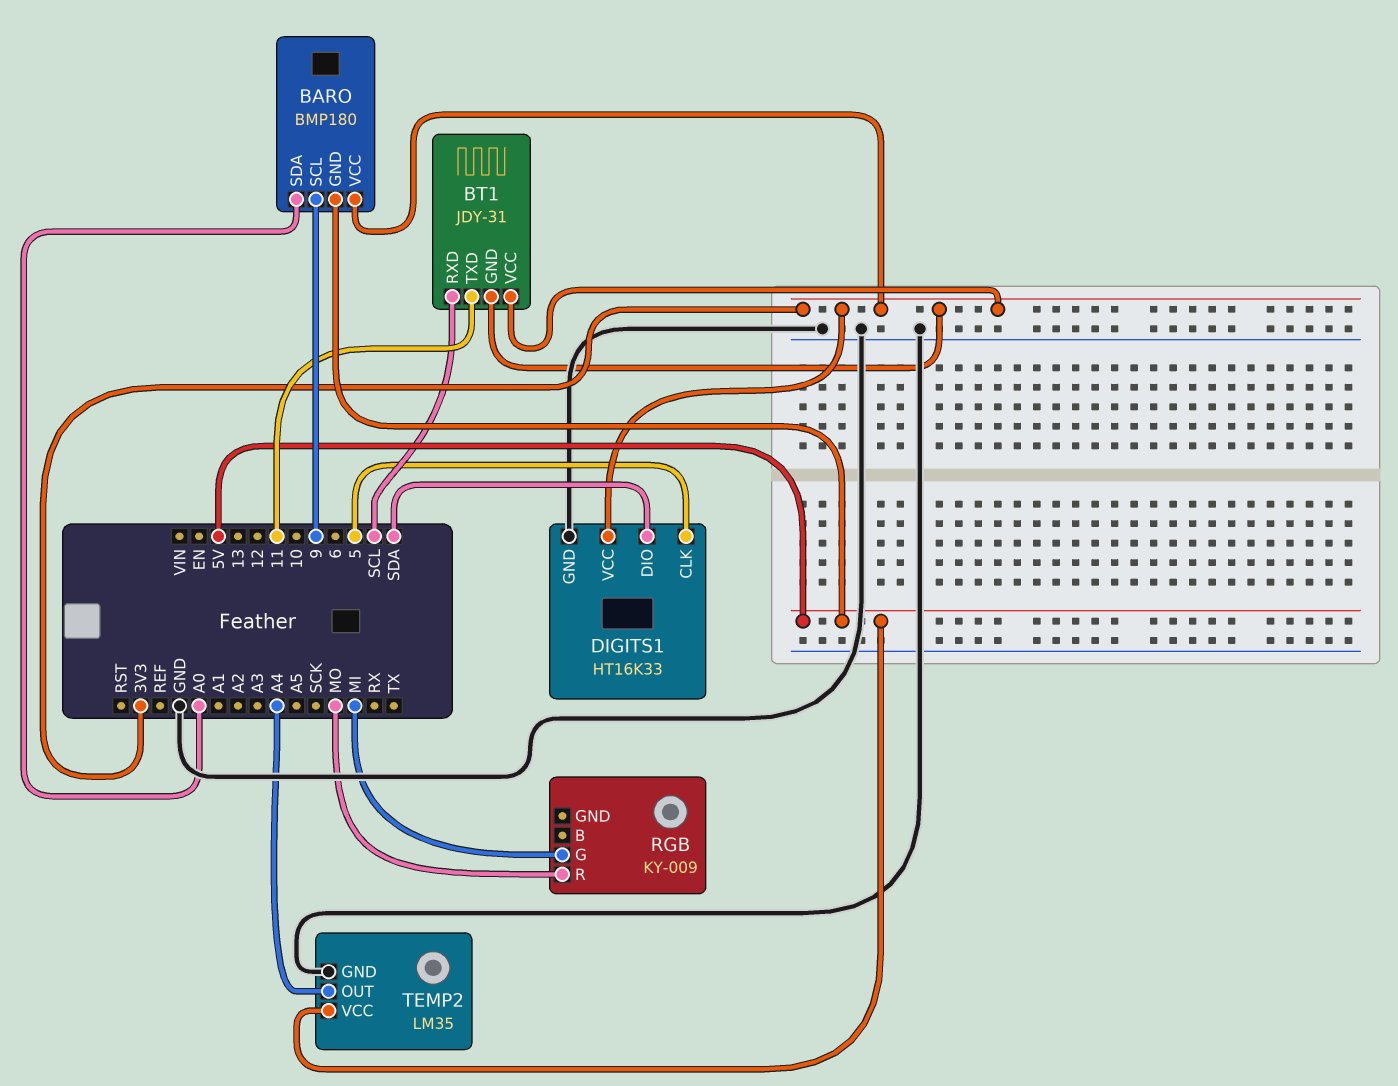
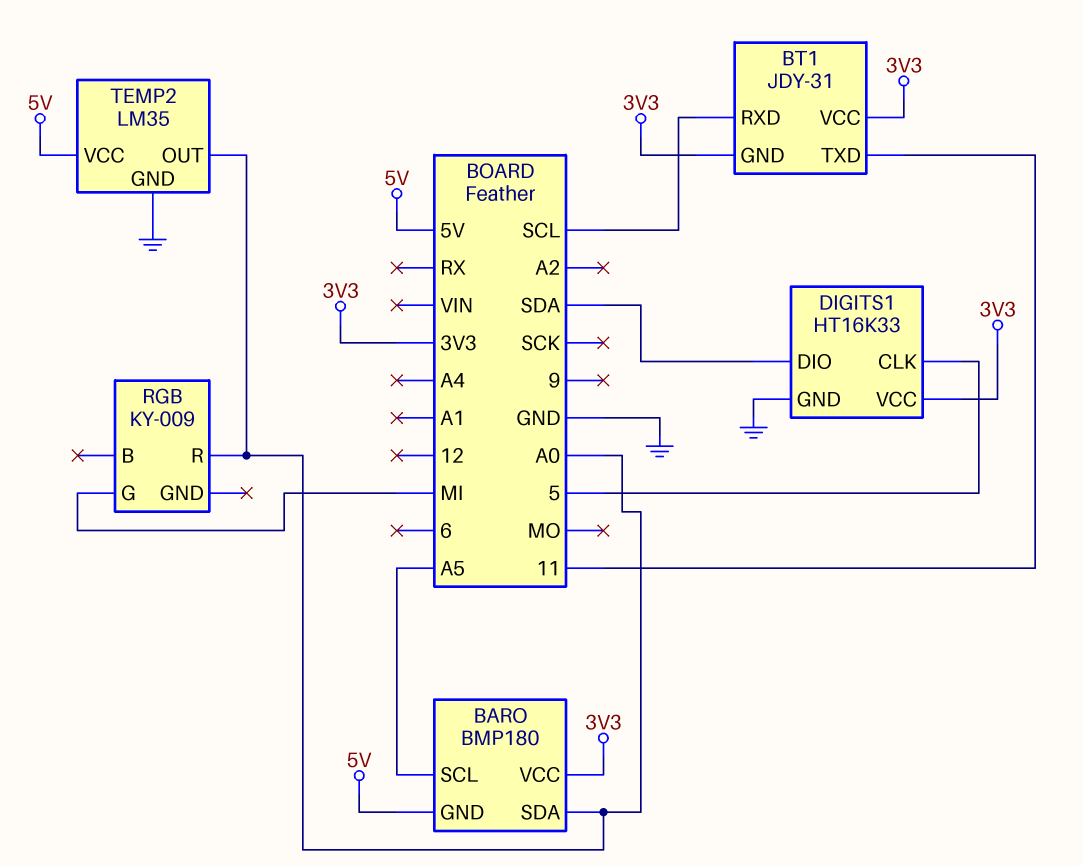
BARO pin SCL: 9 -> A5
RGB pin R: MO -> A0
TEMP2 pin OUT: A4 -> A0

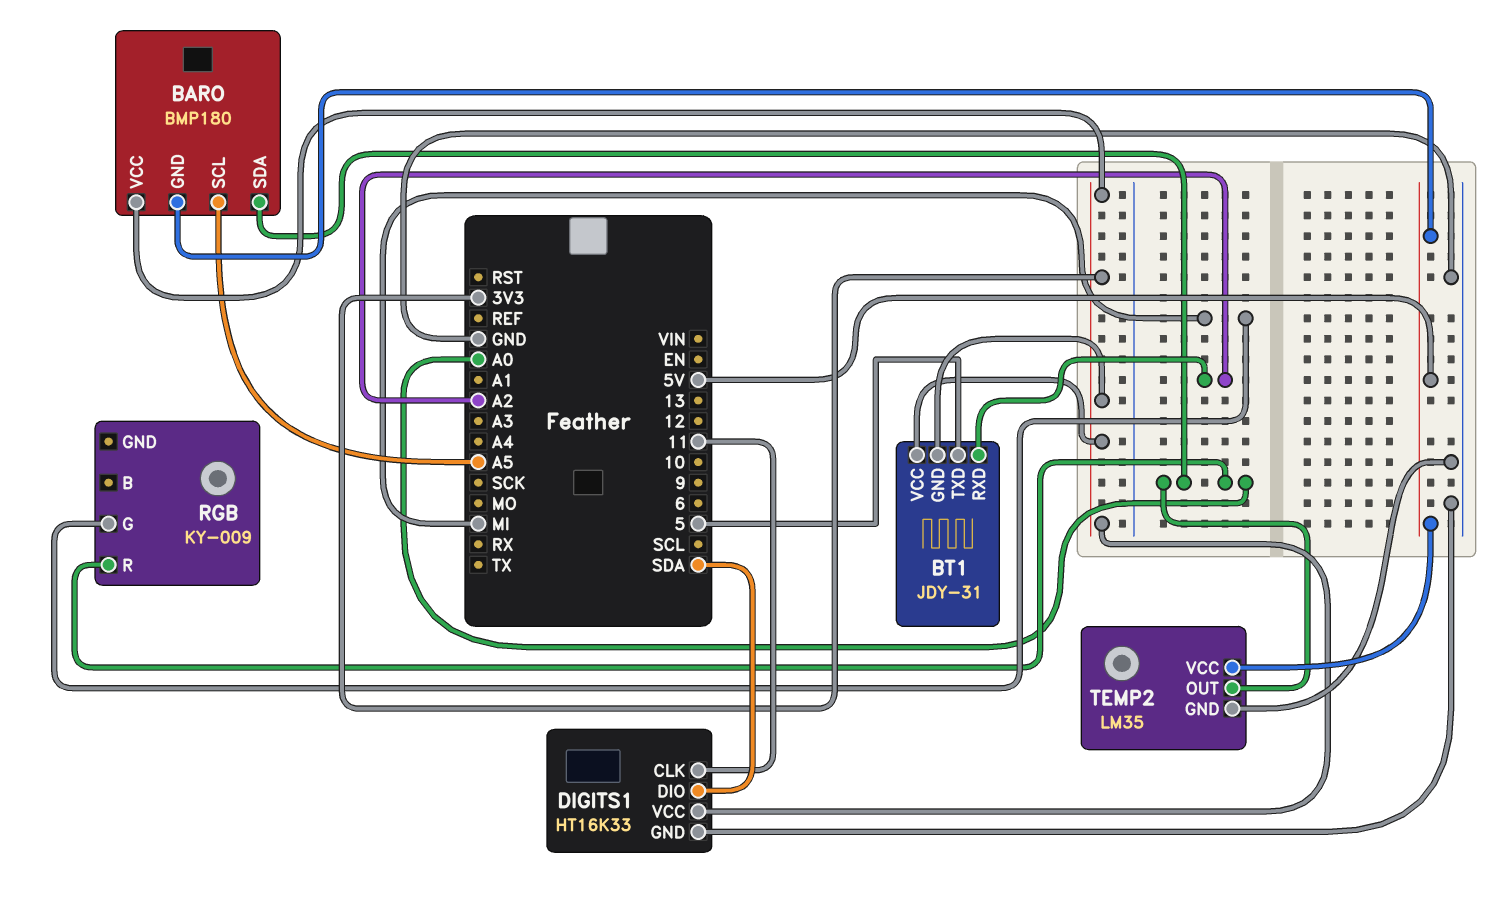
BT1 pin RXD: SCL -> A2
BT1 pin TXD: 11 -> 5
DIGITS1 pin CLK: 5 -> 11

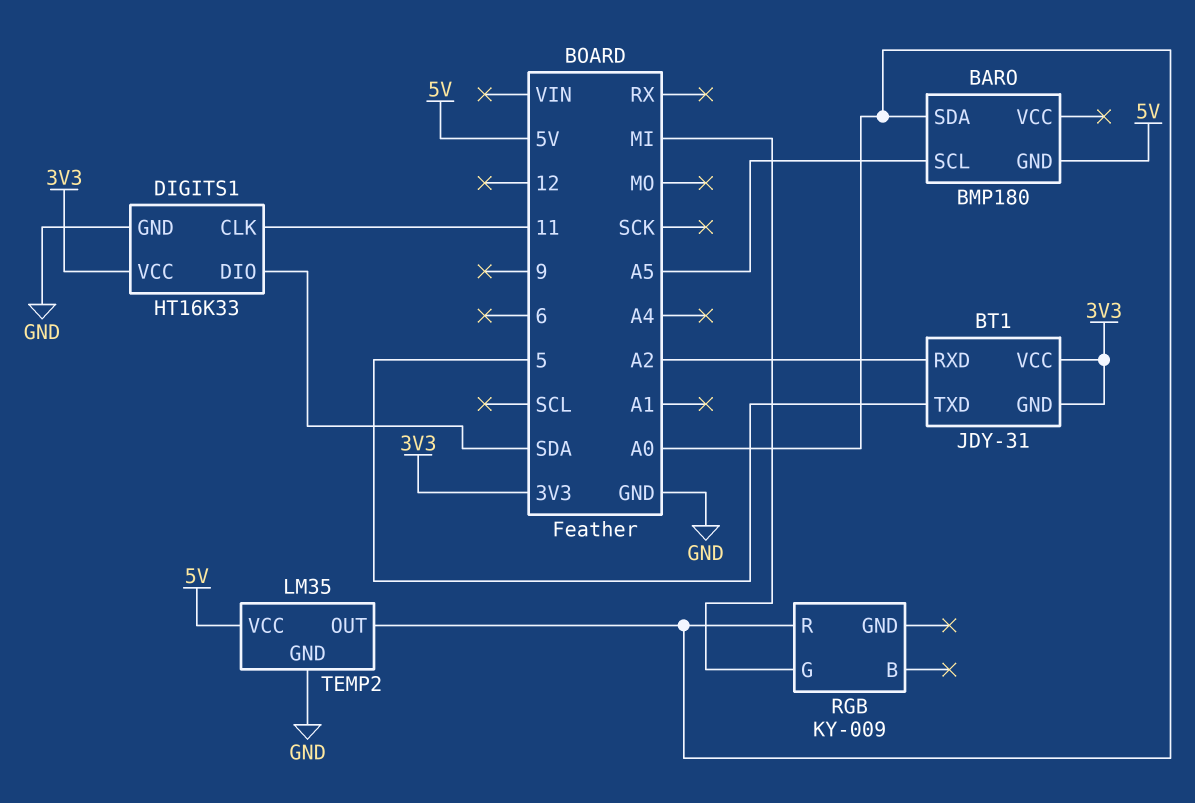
BARO pin VCC: 3V3 -> none

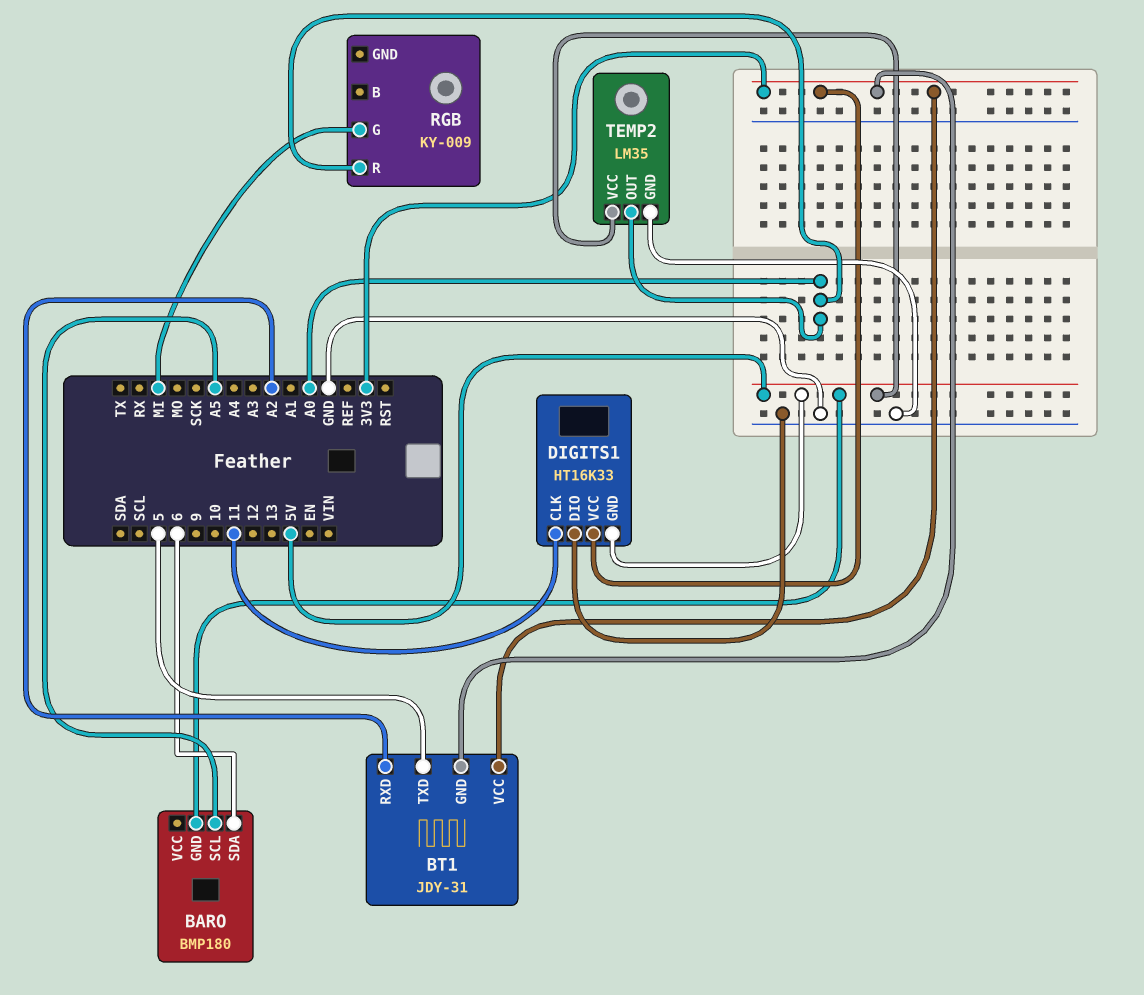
BARO pin SDA: A0 -> 6
DIGITS1 pin DIO: SDA -> GND
DIGITS1 pin GND: GND -> 5V

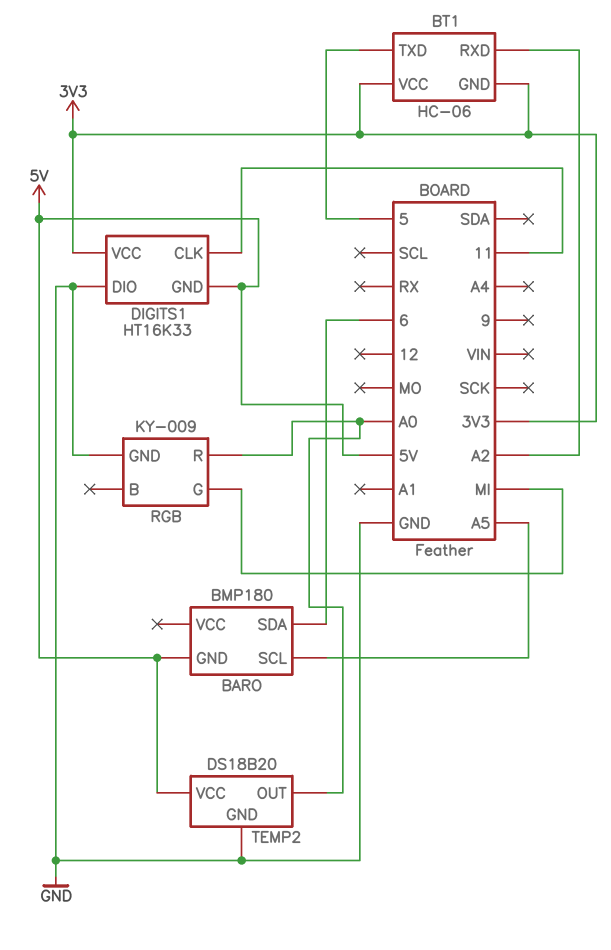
BT1: JDY-31 -> HC-06
RGB pin GND: none -> GND
TEMP2: LM35 -> DS18B20

